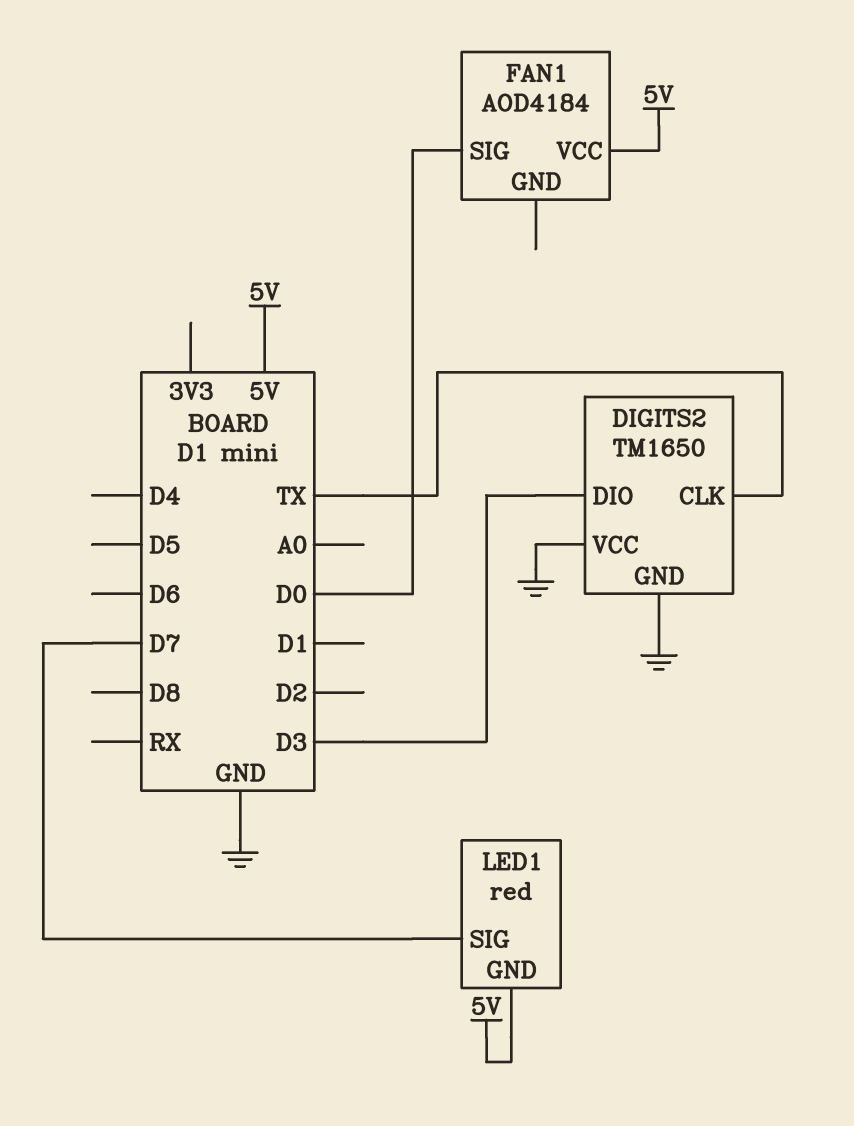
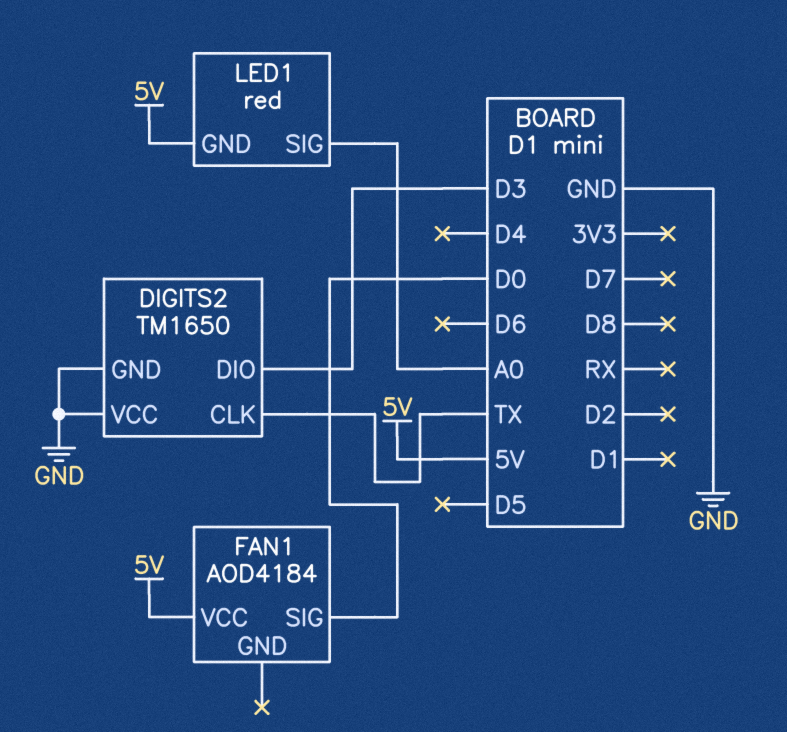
LED1 pin SIG: D7 -> A0

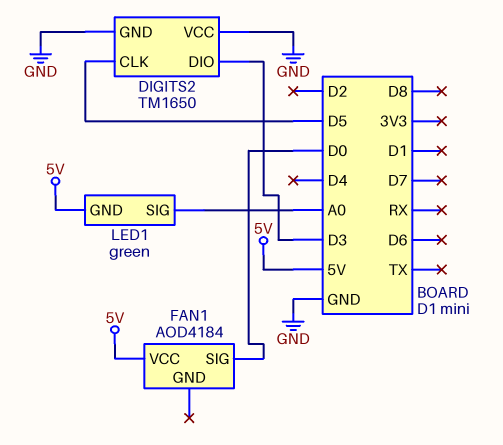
DIGITS2 pin CLK: TX -> D5
LED1: red -> green

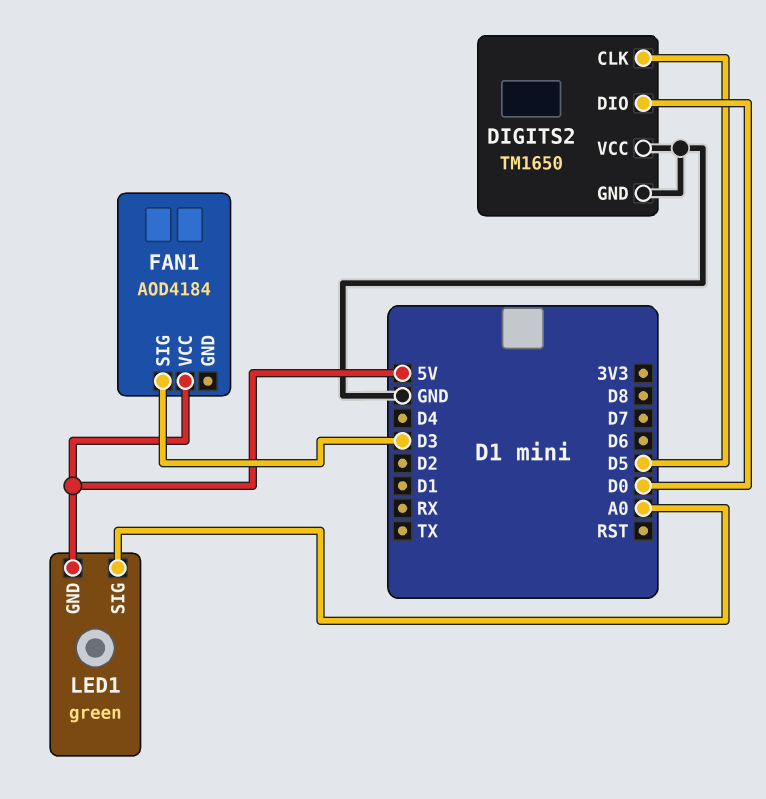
DIGITS2 pin DIO: D3 -> D0
FAN1 pin SIG: D0 -> D3

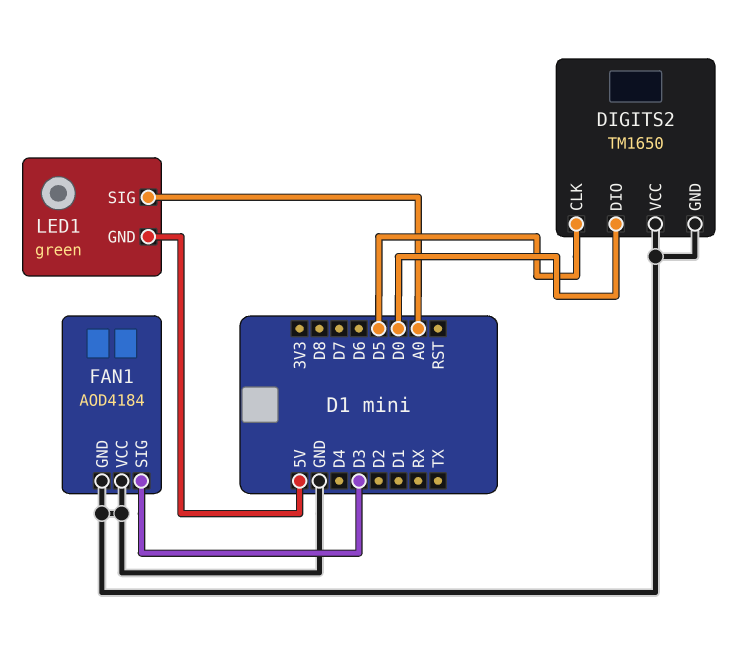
FAN1 pin GND: none -> GND
FAN1 pin VCC: 5V -> GND

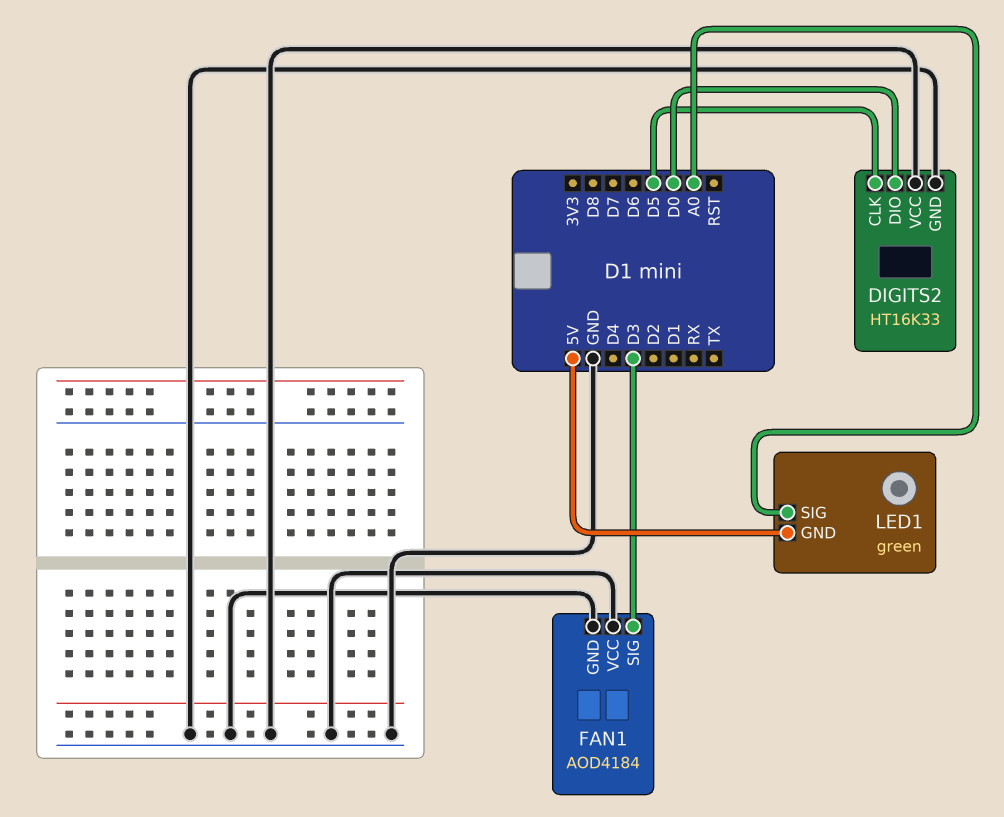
DIGITS2: TM1650 -> HT16K33

